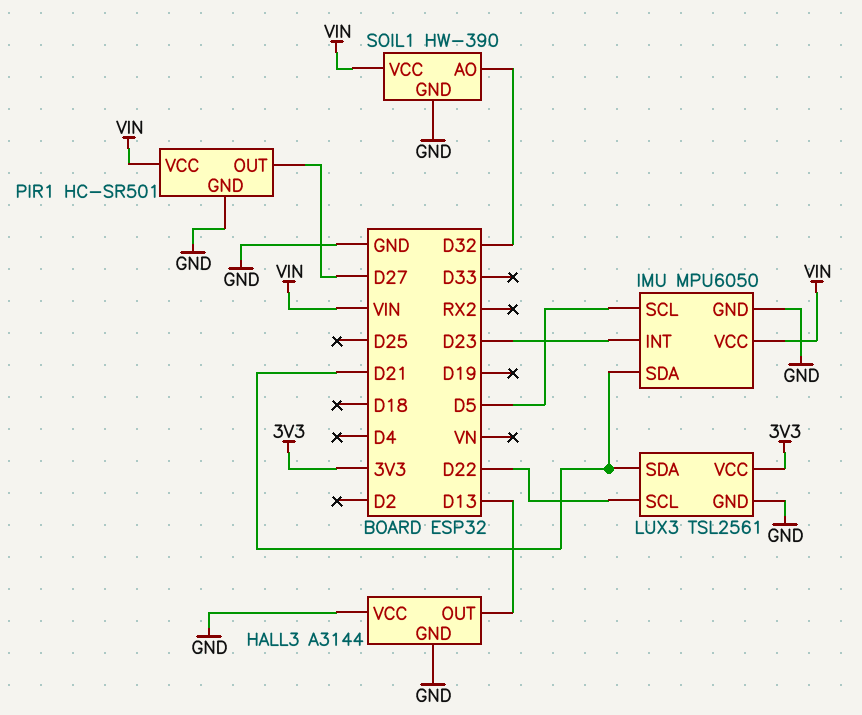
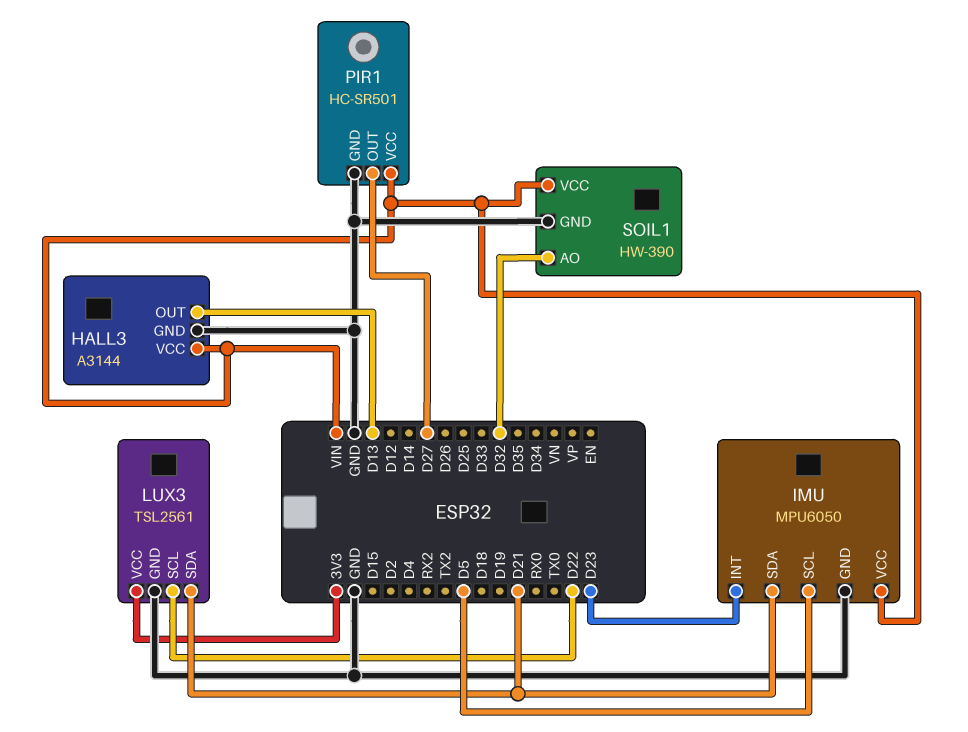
HALL3 pin VCC: GND -> VIN

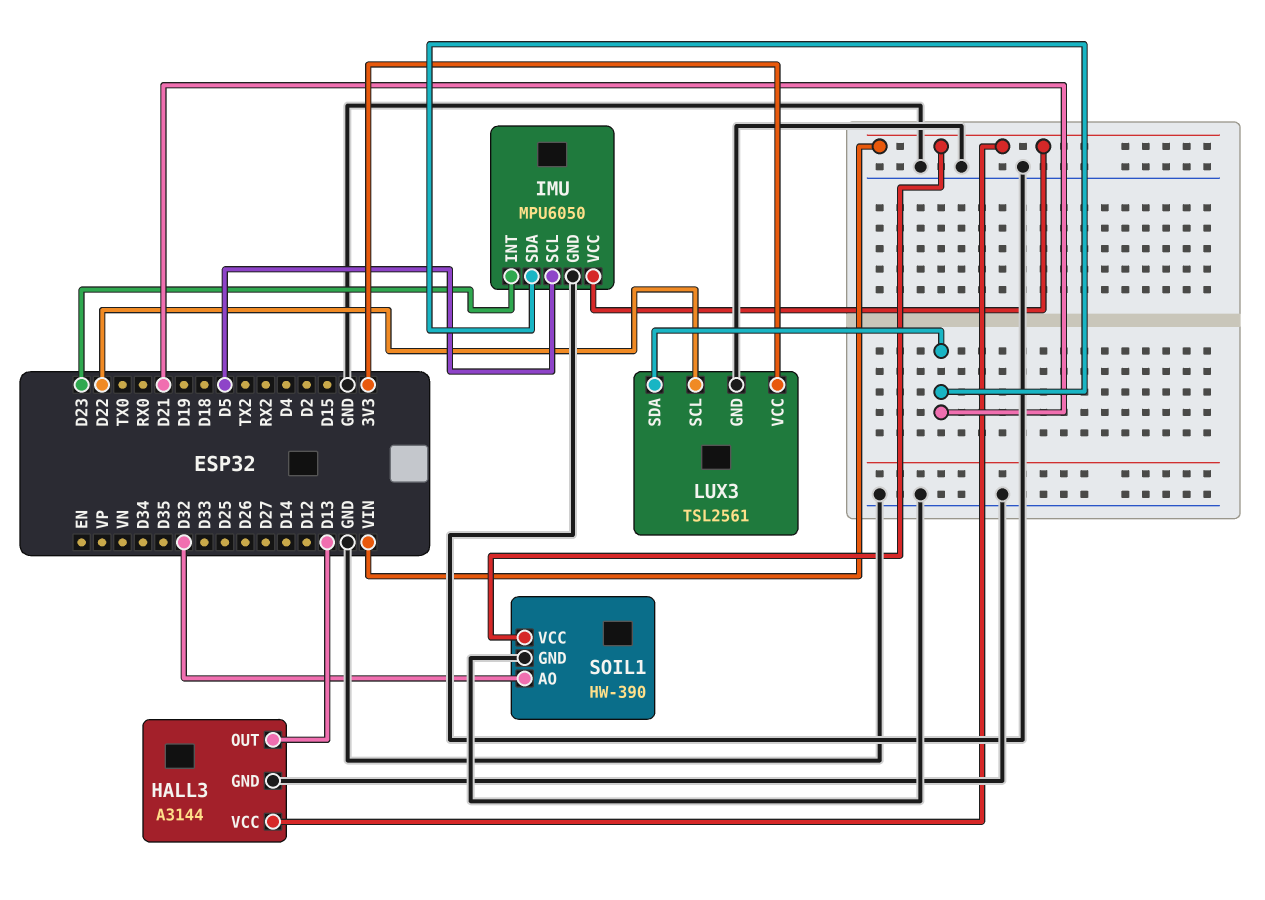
PIR1: HC-SR501 -> none
PIR1 pin GND: GND -> none
PIR1 pin OUT: D27 -> none
PIR1 pin VCC: VIN -> none

